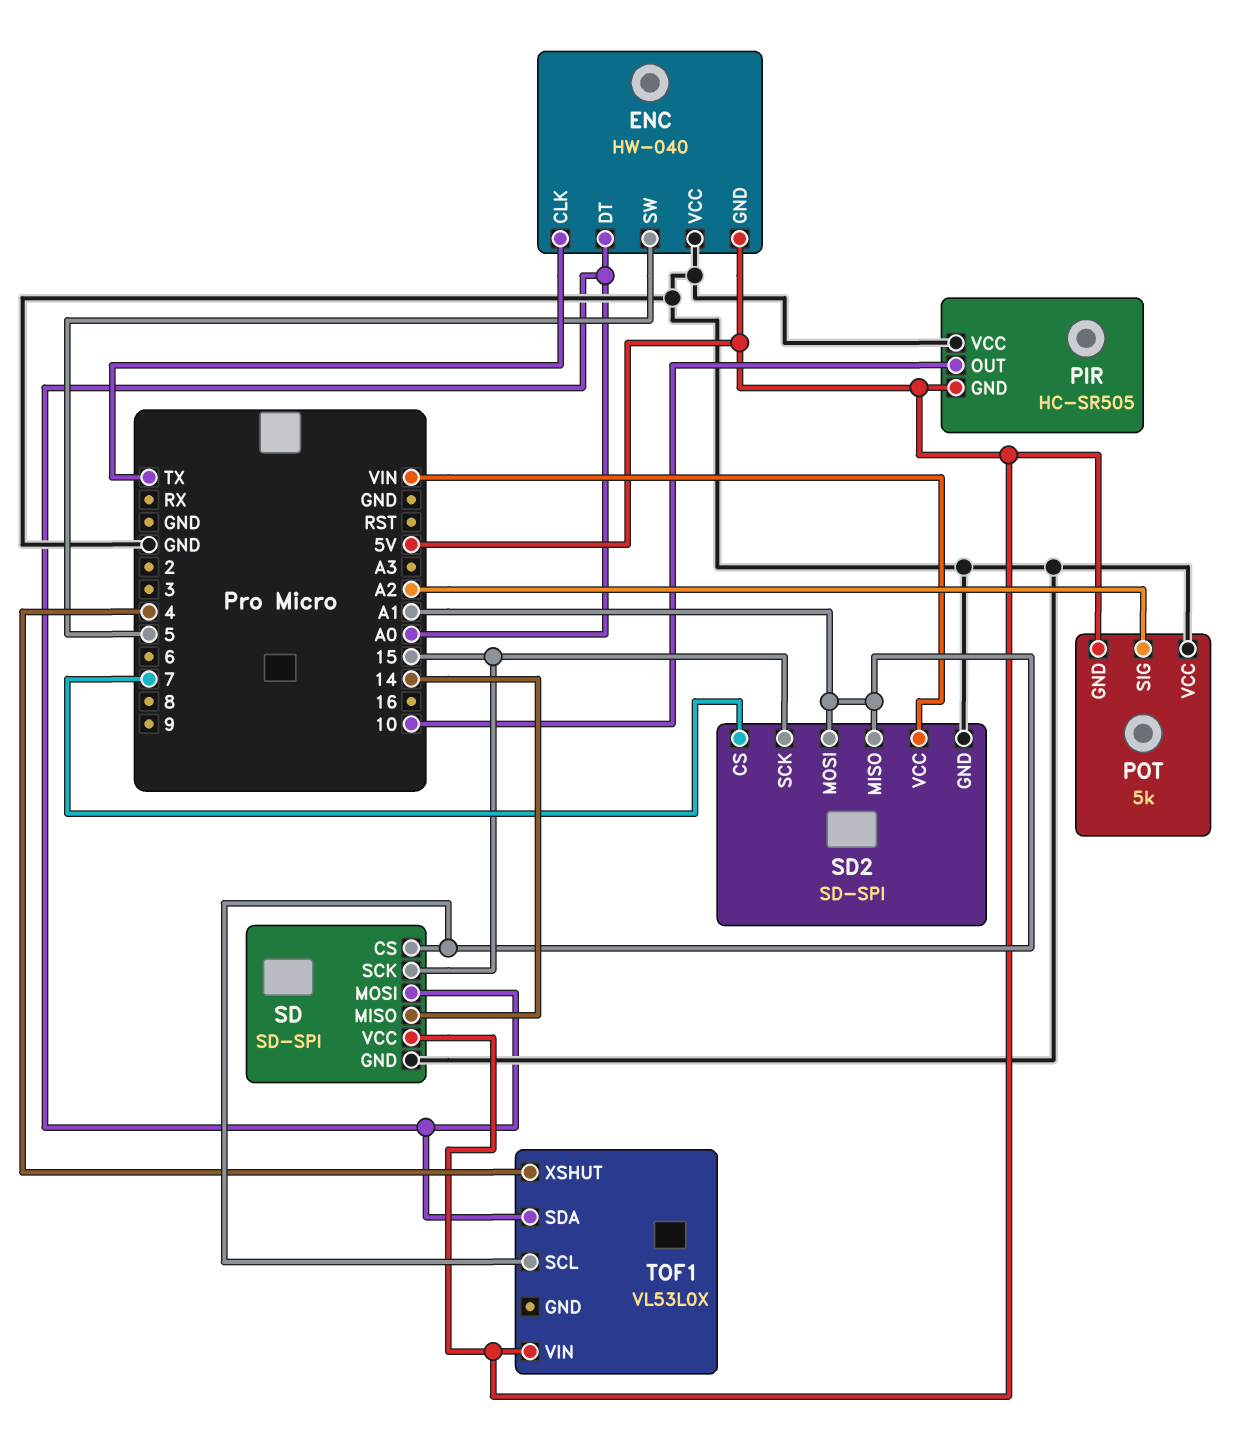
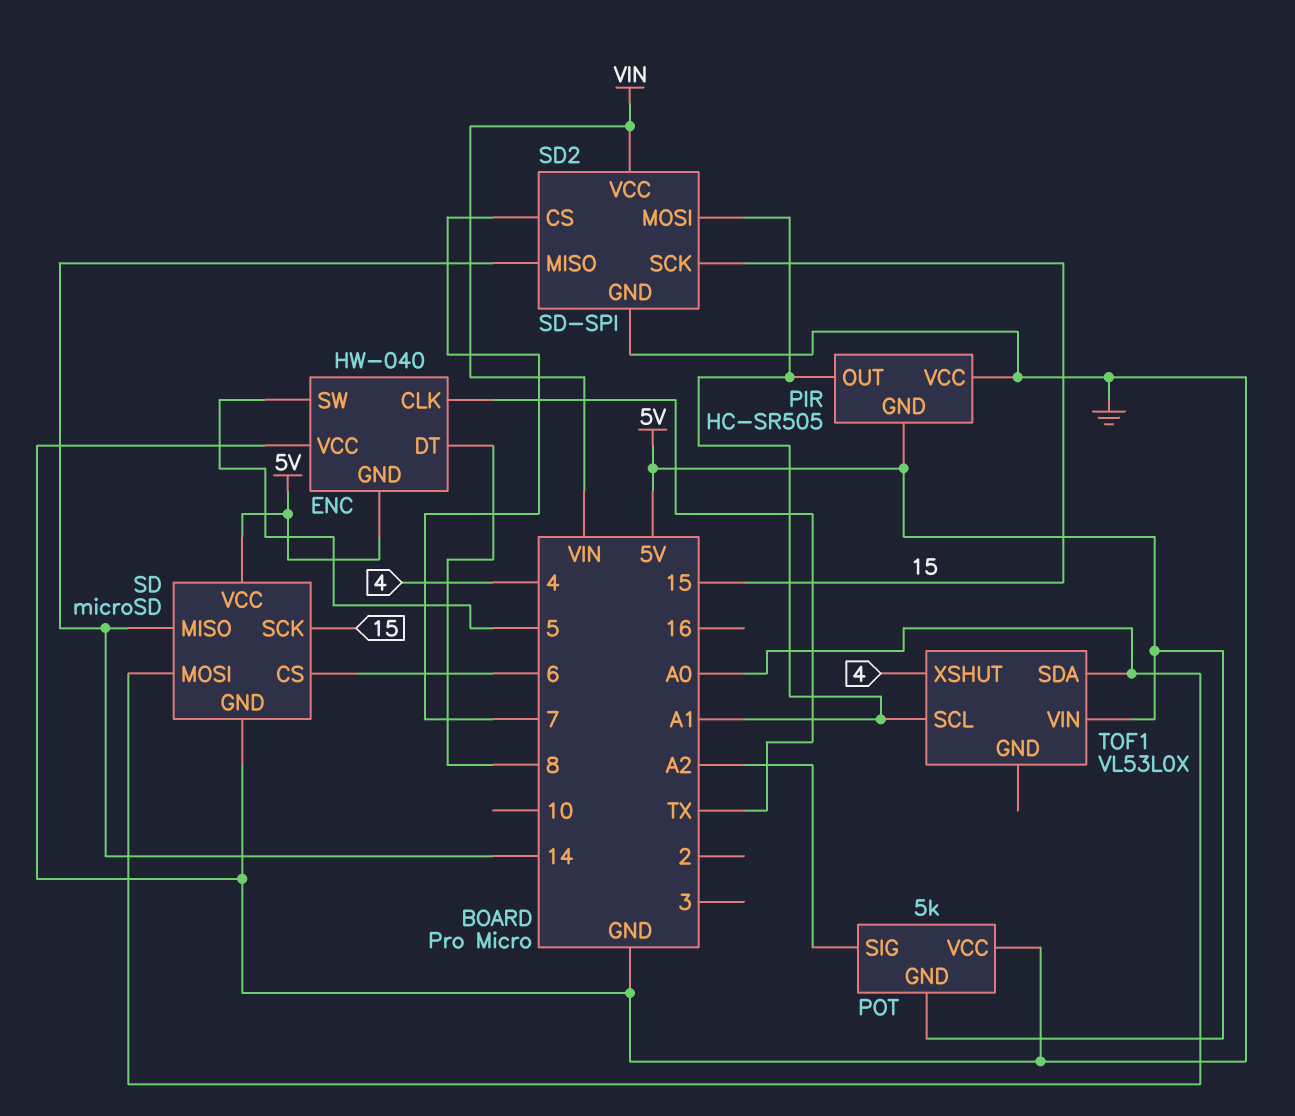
ENC pin DT: A0 -> 8
PIR pin OUT: 10 -> A1
SD: SD-SPI -> microSD
SD pin CS: A1 -> 6
SD2 pin MISO: A1 -> 14

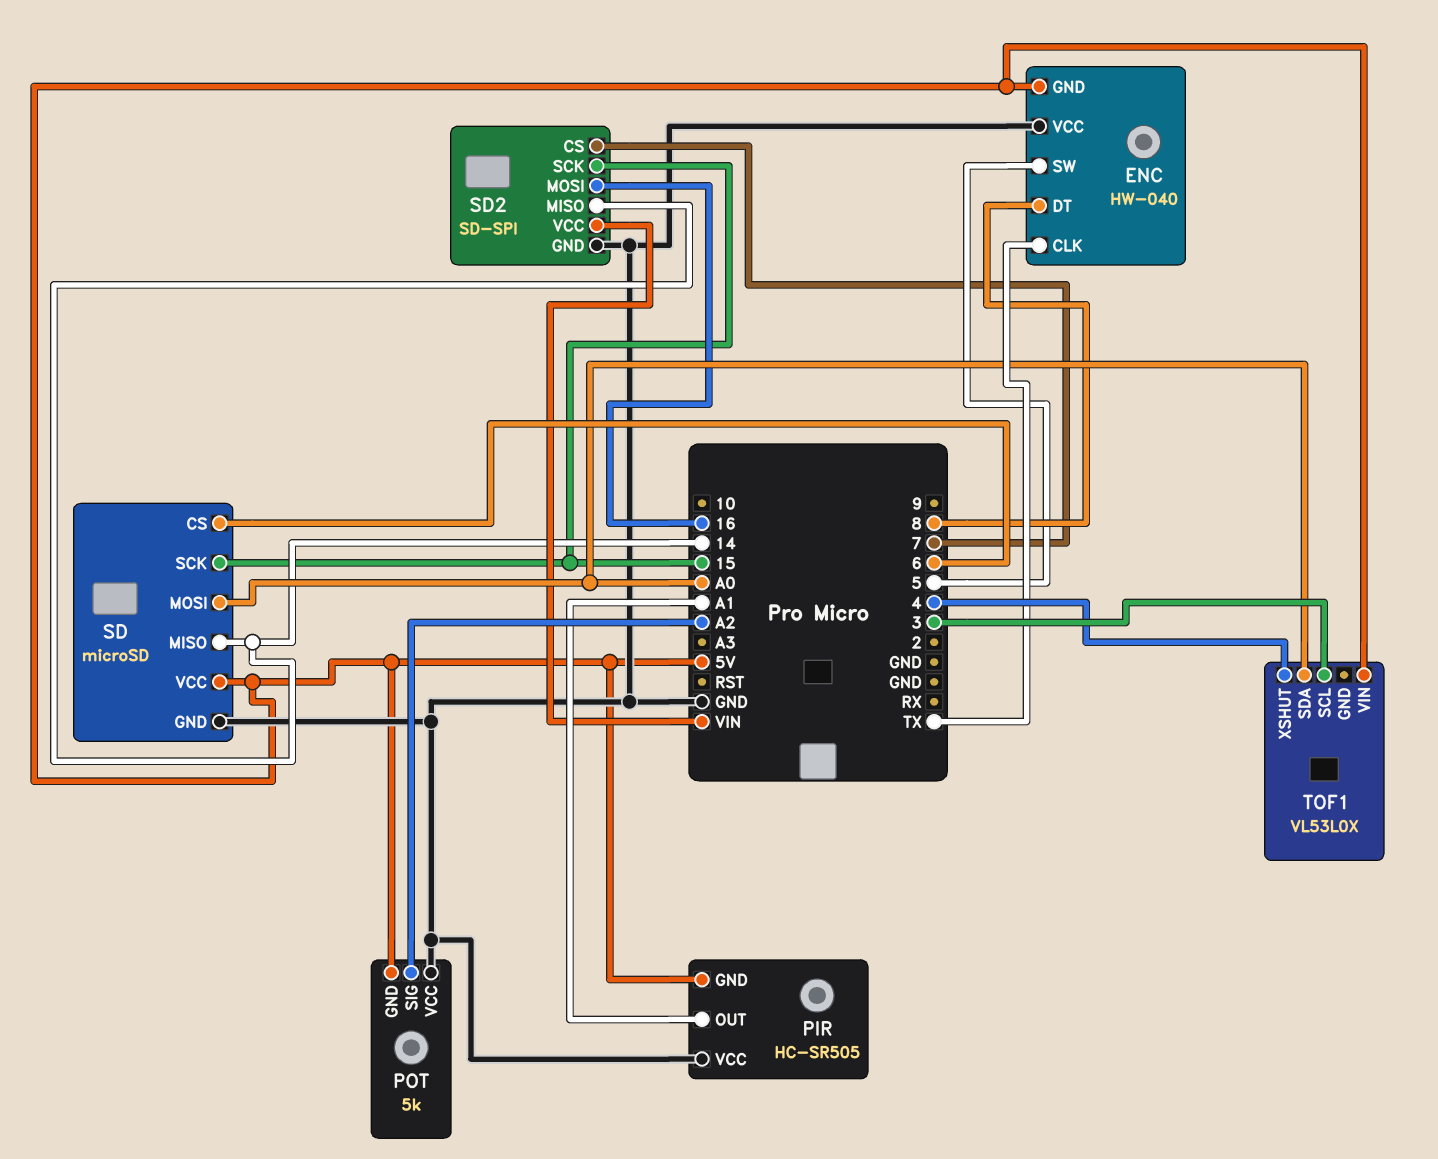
SD2 pin MOSI: A1 -> 16
TOF1 pin SCL: A1 -> 3

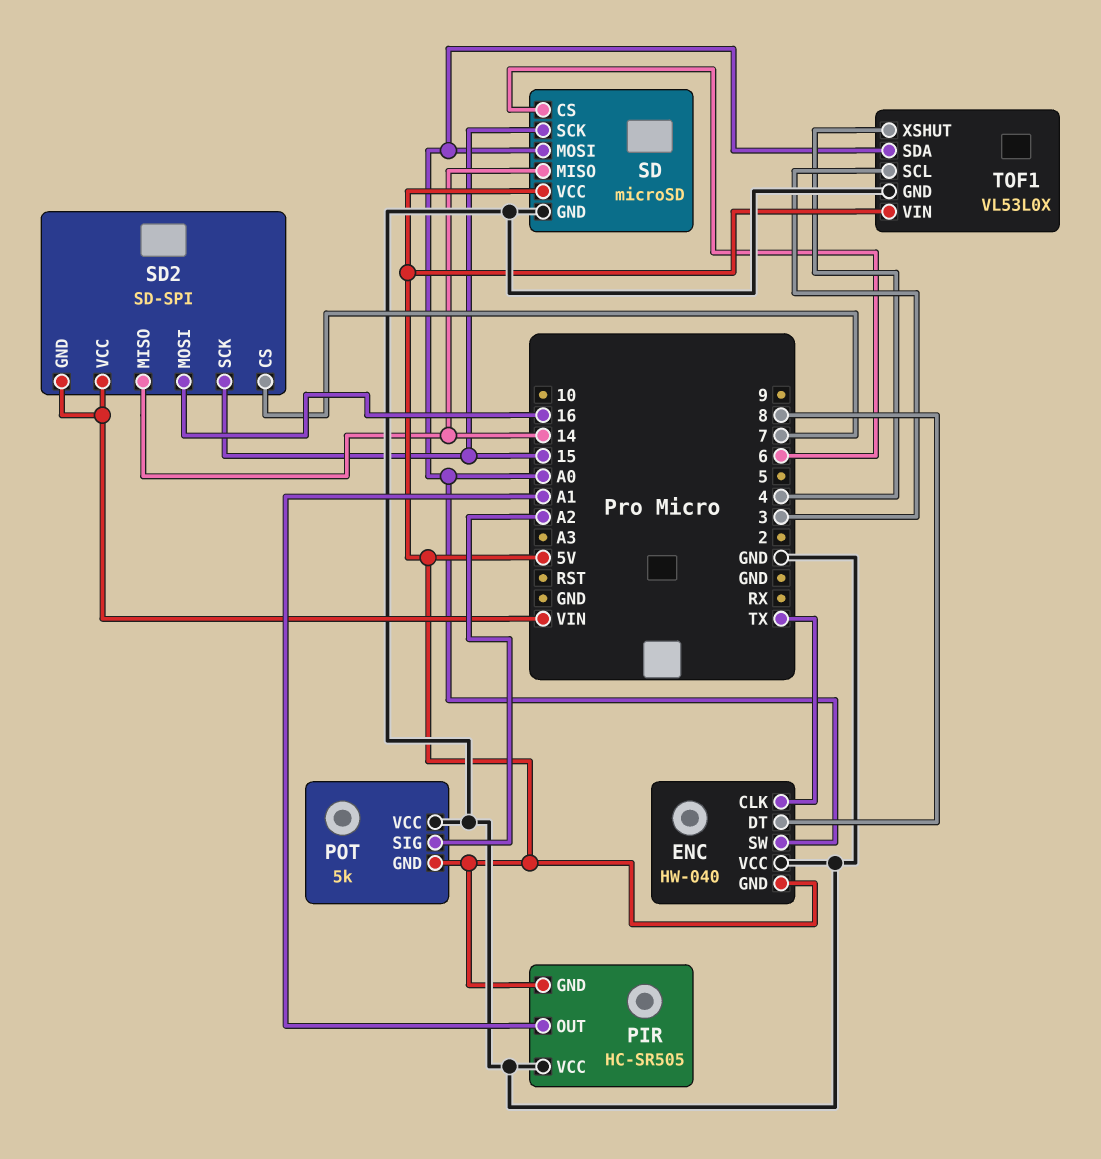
ENC pin SW: 5 -> A0
SD2 pin GND: GND -> VIN
TOF1 pin GND: none -> GND

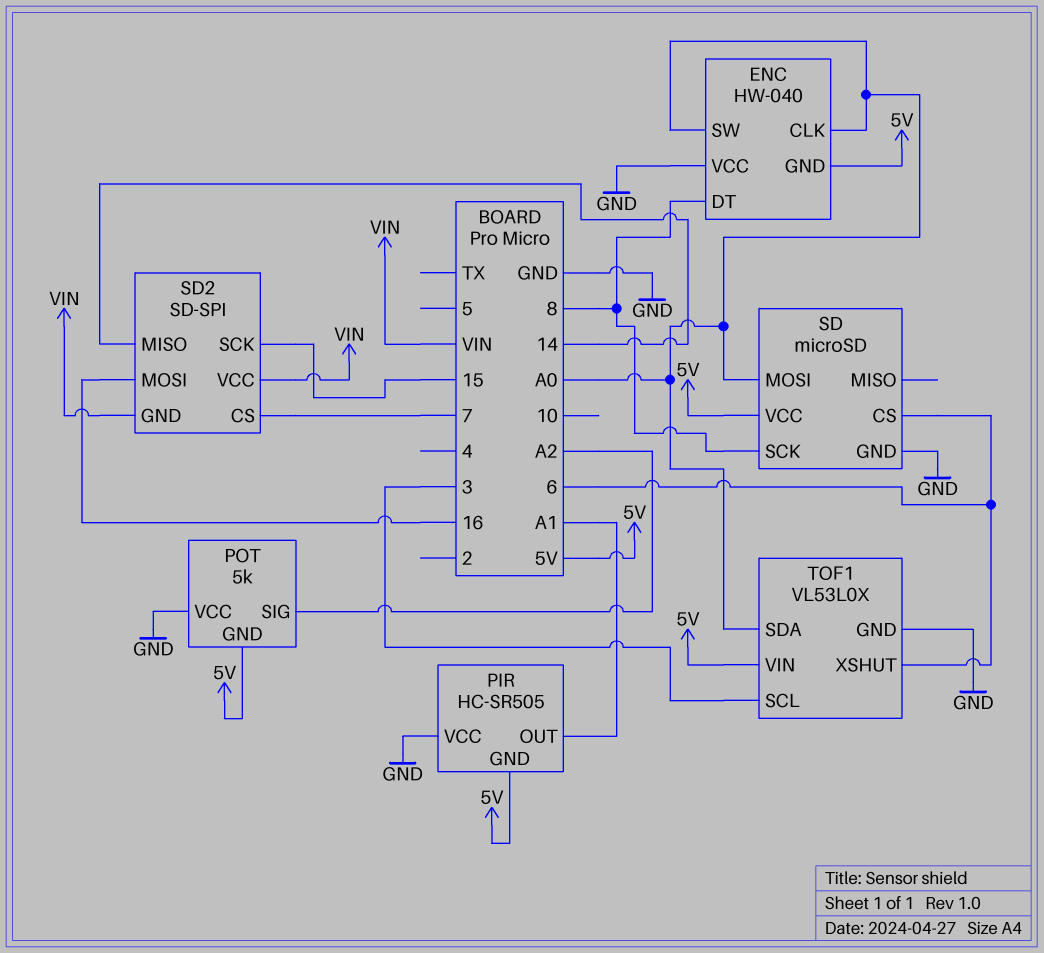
ENC pin CLK: TX -> A0
SD pin MISO: 14 -> none
SD pin SCK: 15 -> 8
TOF1 pin XSHUT: 4 -> 6

